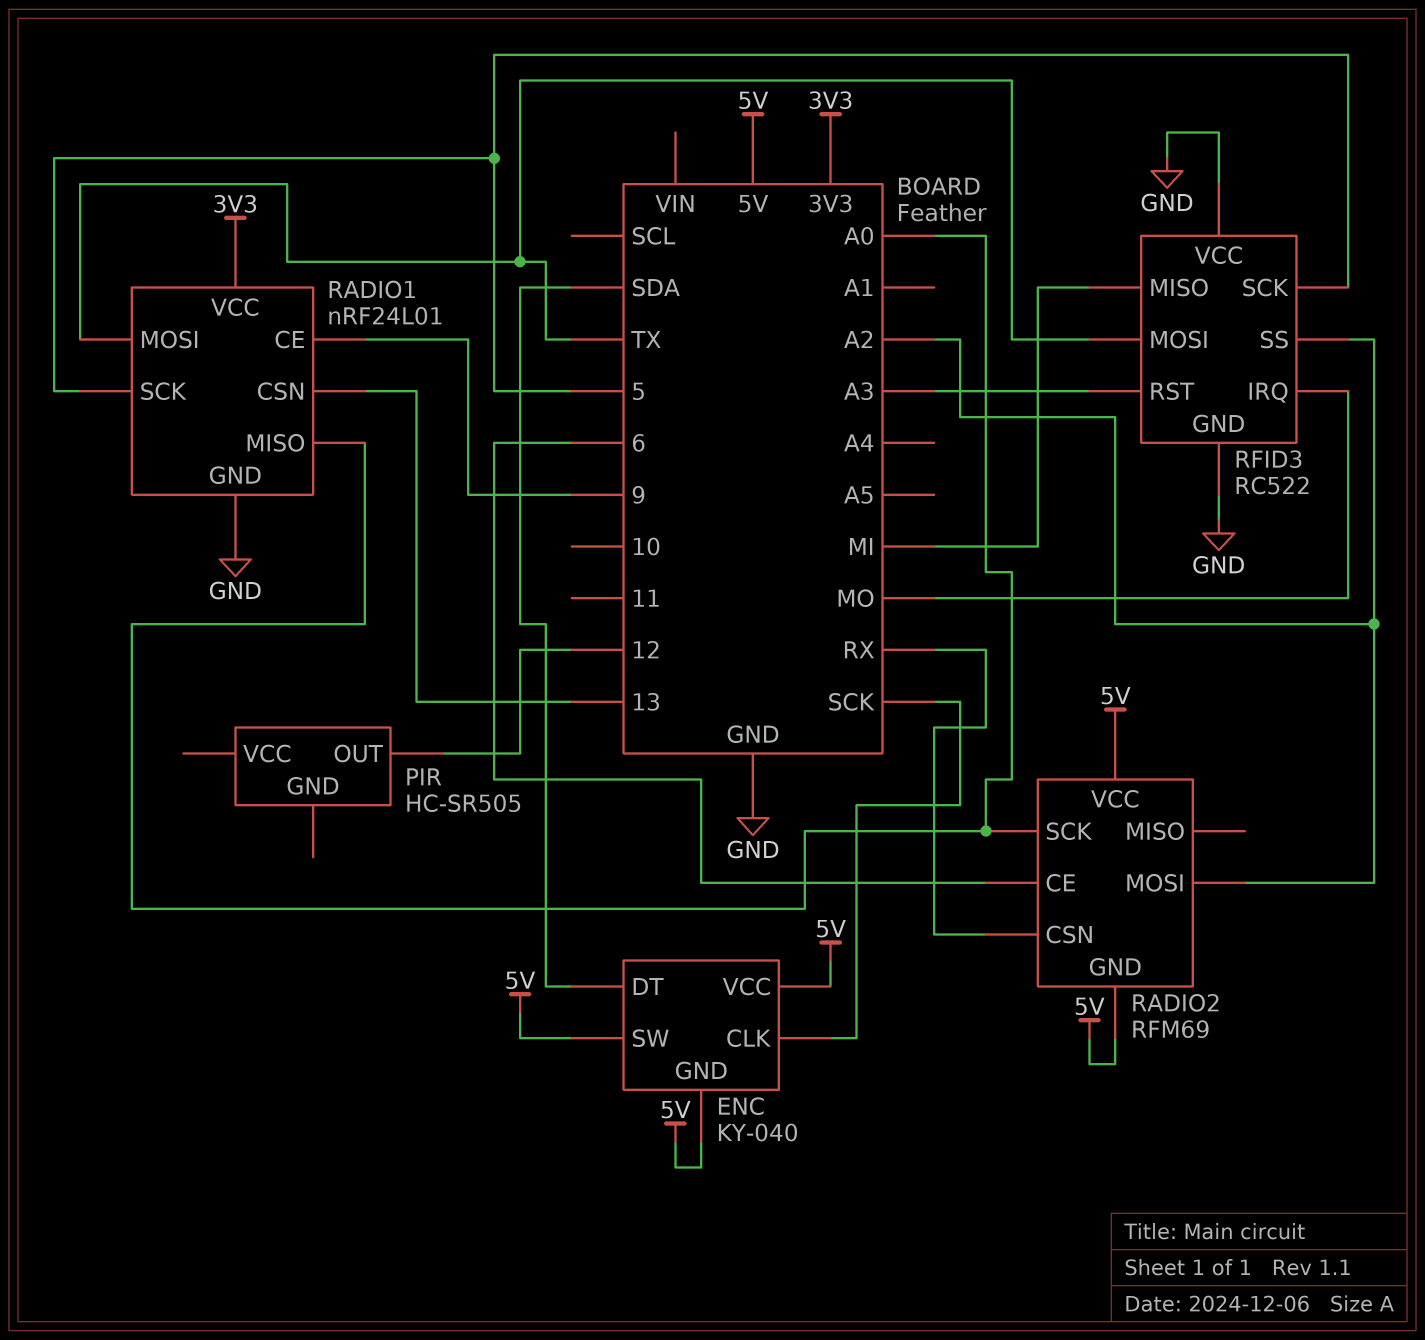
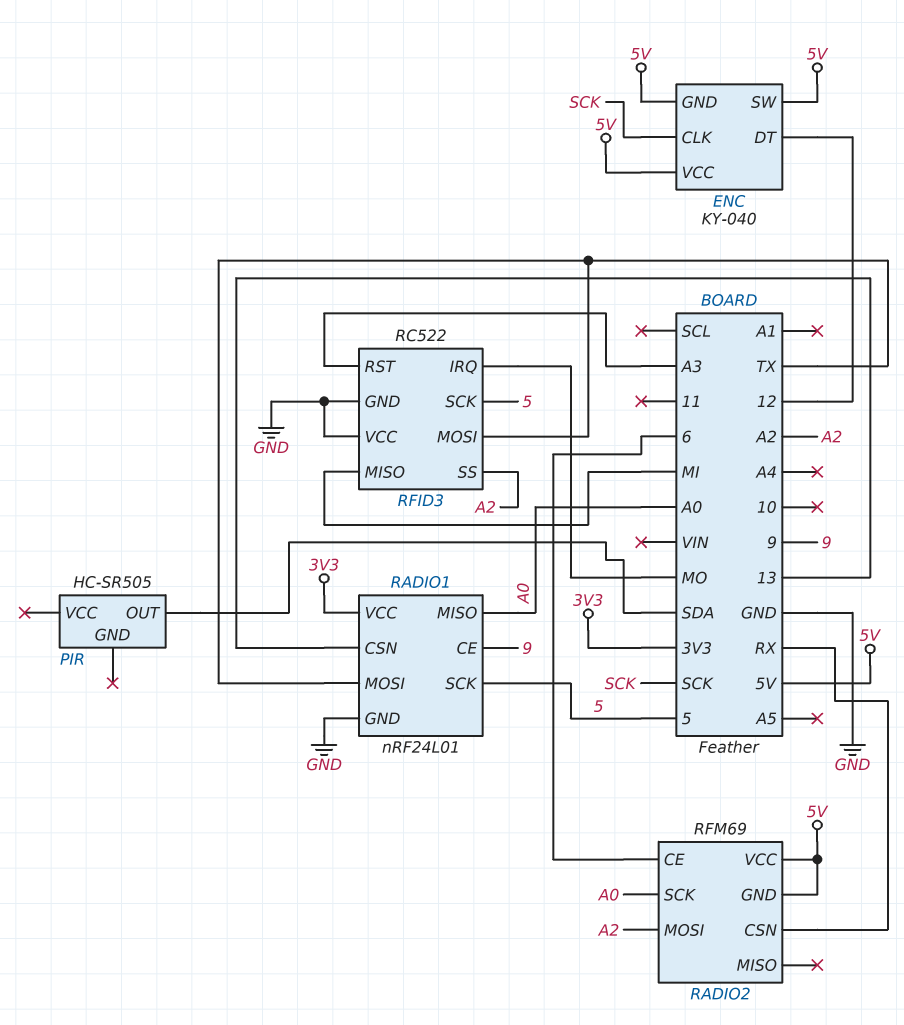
ENC pin DT: SDA -> 12
PIR pin OUT: 12 -> SDA

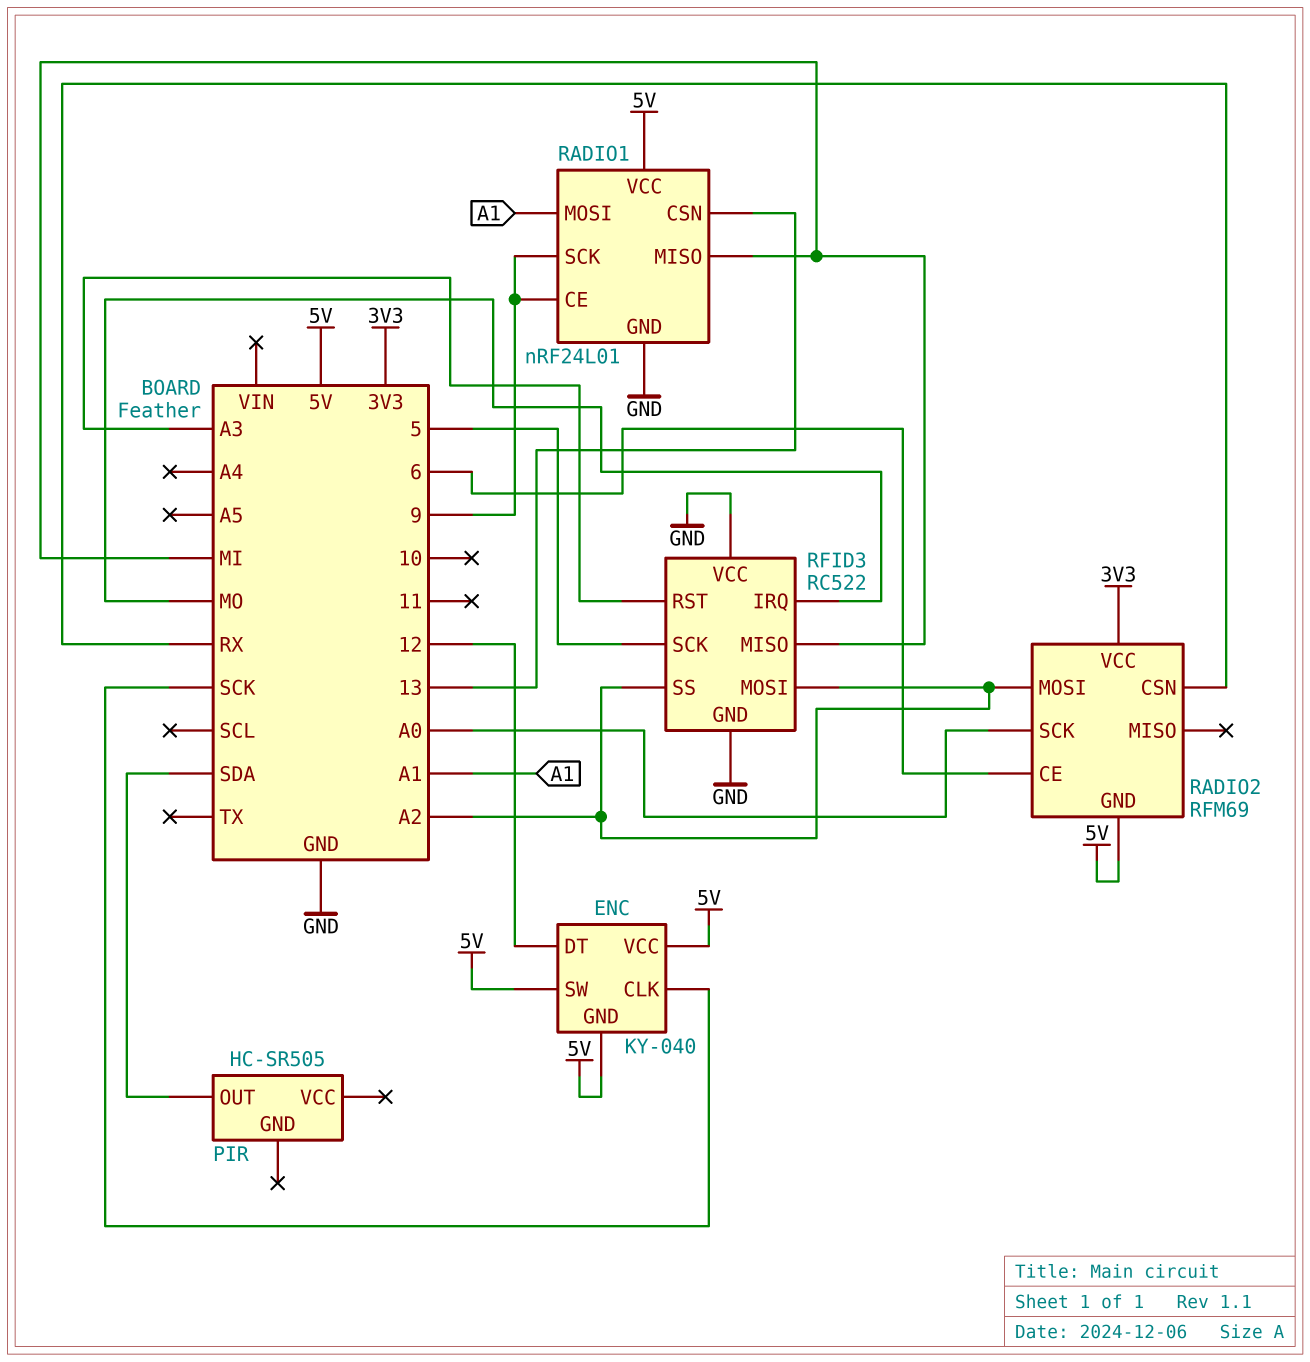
RADIO1 pin MISO: A0 -> MI
RADIO1 pin MOSI: TX -> A1
RADIO1 pin SCK: 5 -> 9
RADIO1 pin VCC: 3V3 -> 5V
RADIO2 pin VCC: 5V -> 3V3
RFID3 pin MOSI: TX -> A2

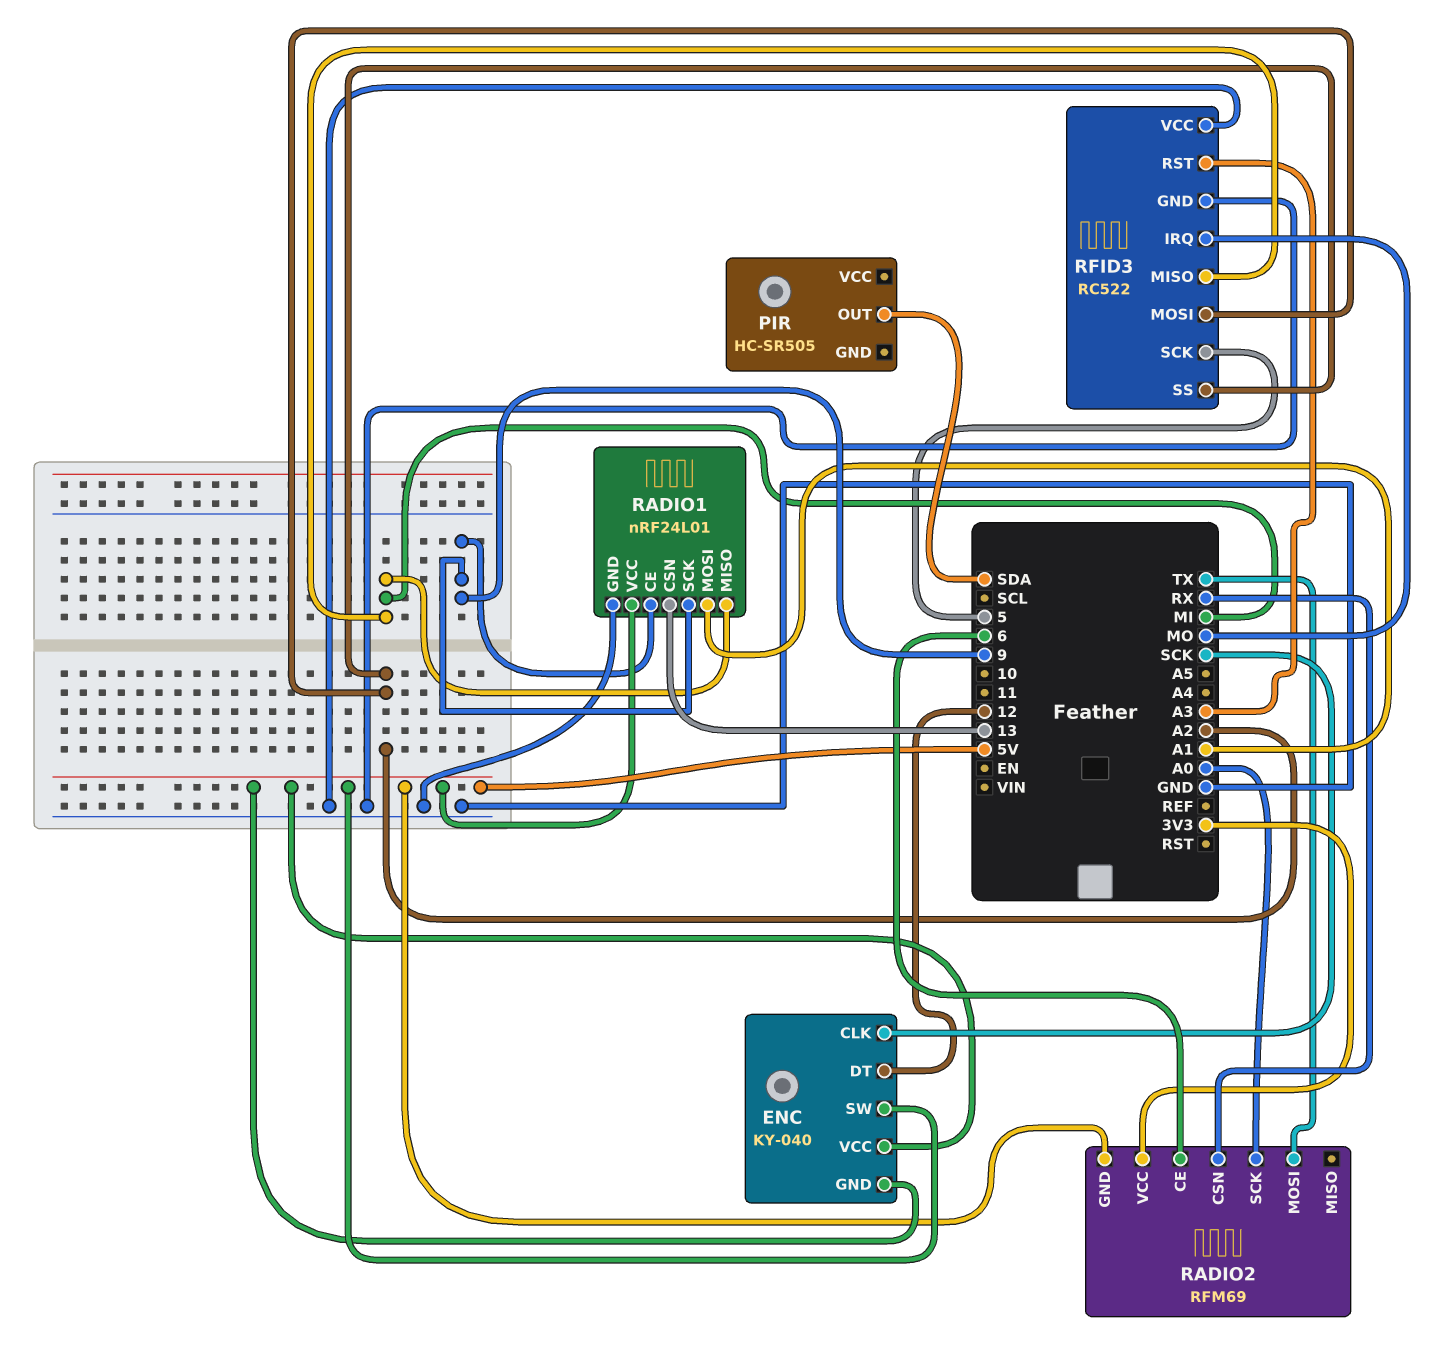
RADIO2 pin MOSI: A2 -> TX

